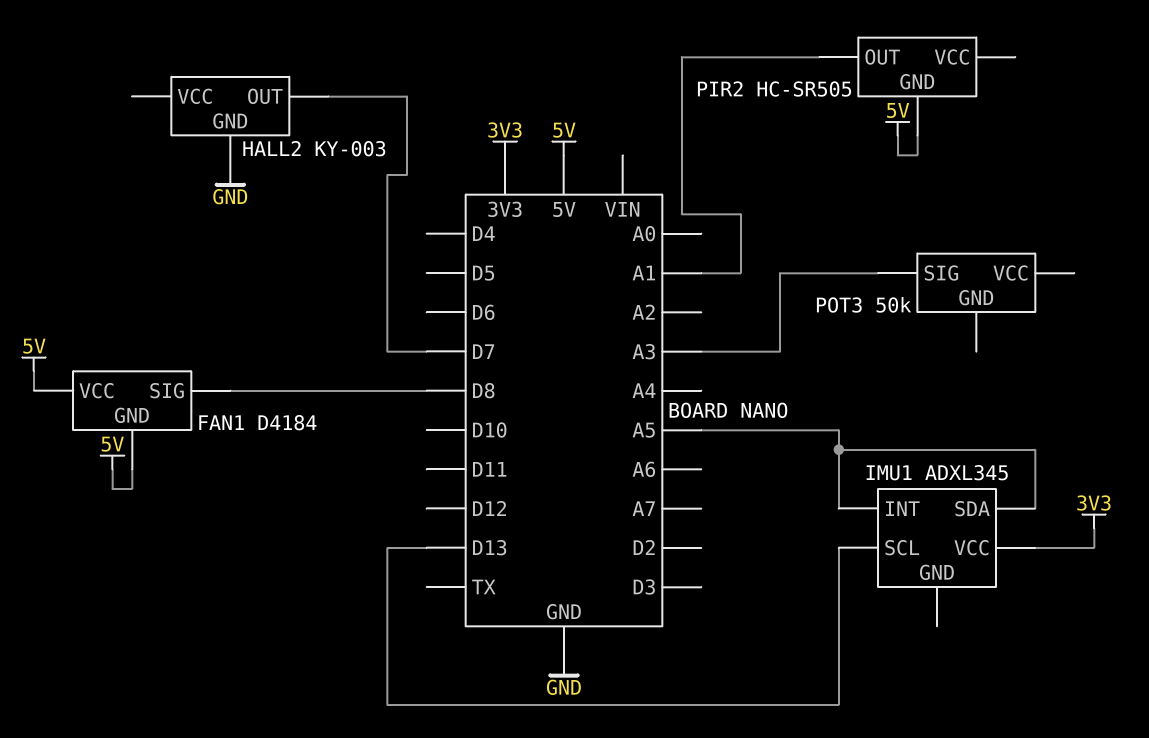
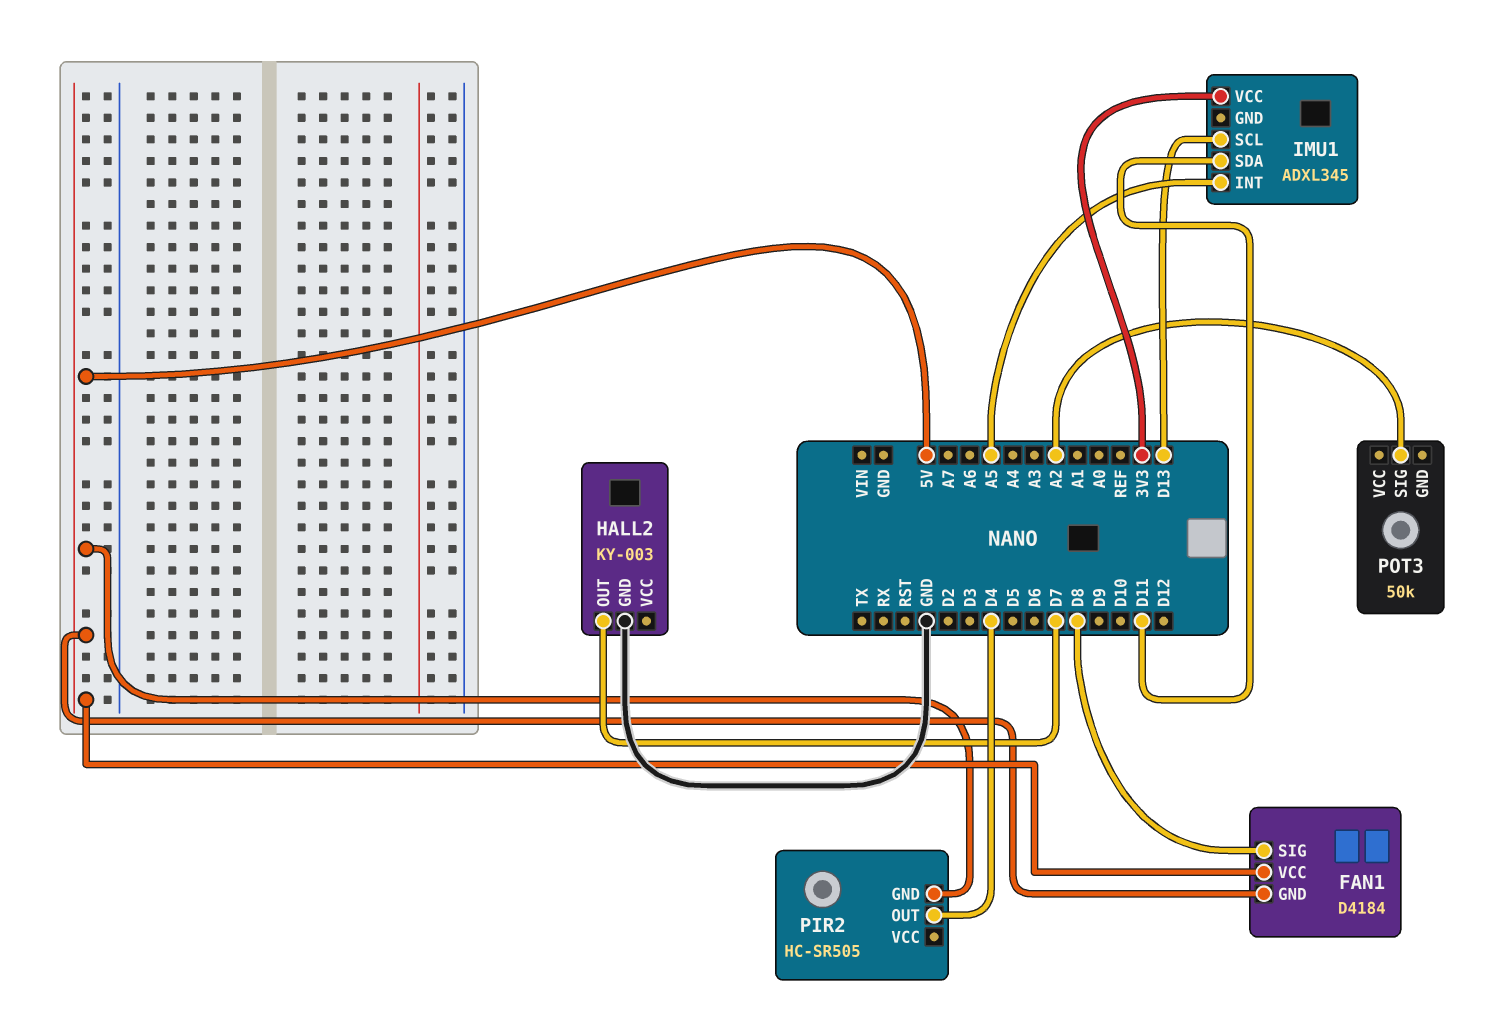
IMU1 pin SDA: A5 -> D11
PIR2 pin OUT: A1 -> D4
POT3 pin SIG: A3 -> A2

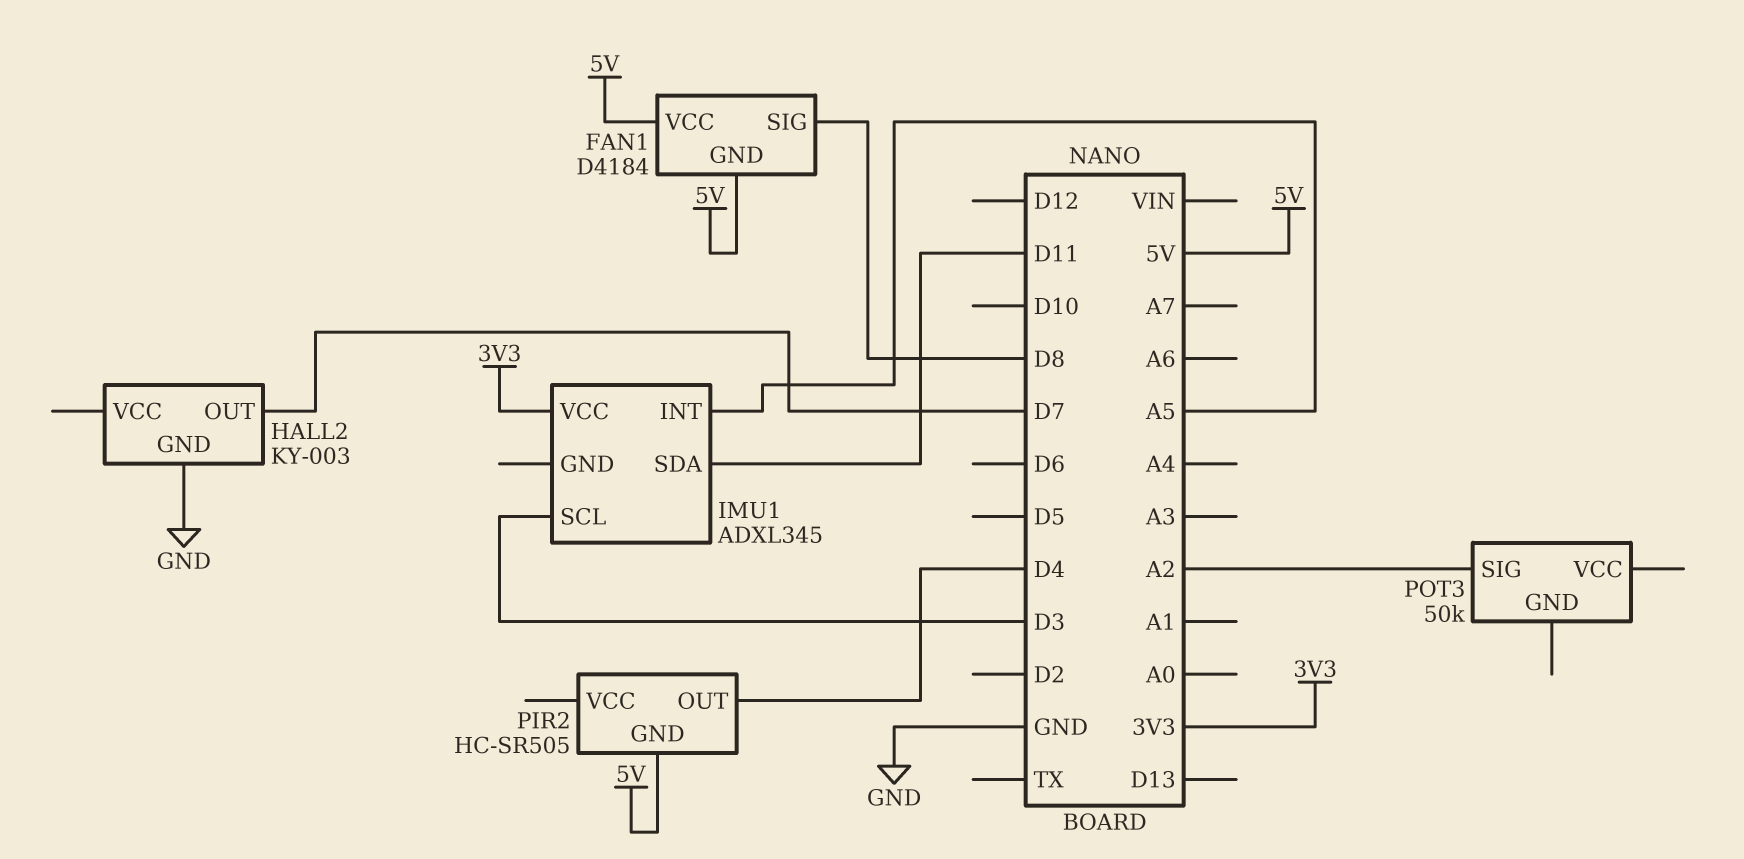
IMU1 pin SCL: D13 -> D3

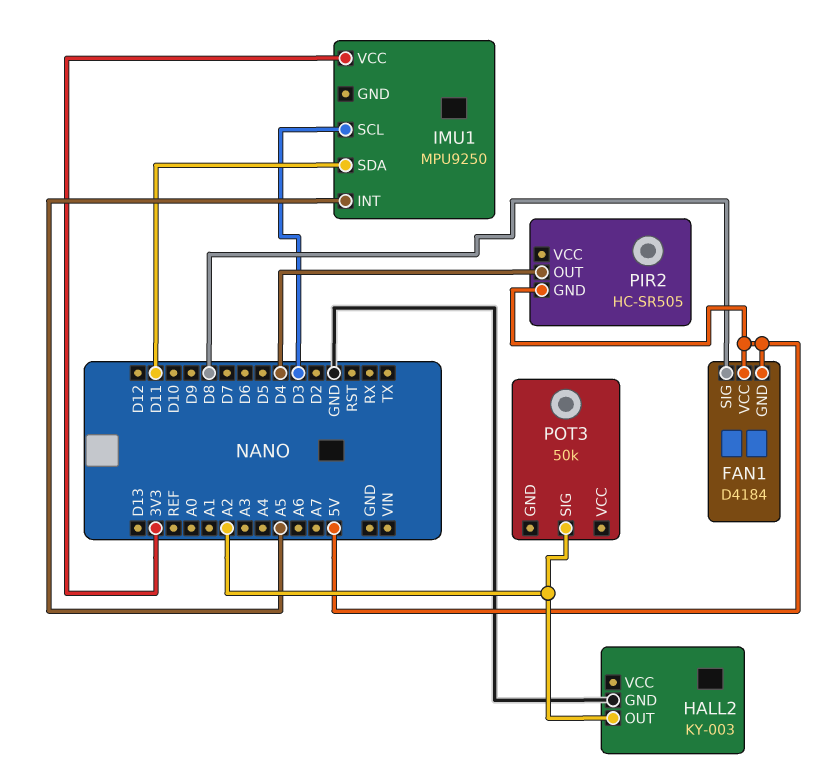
HALL2 pin OUT: D7 -> A2
IMU1: ADXL345 -> MPU9250

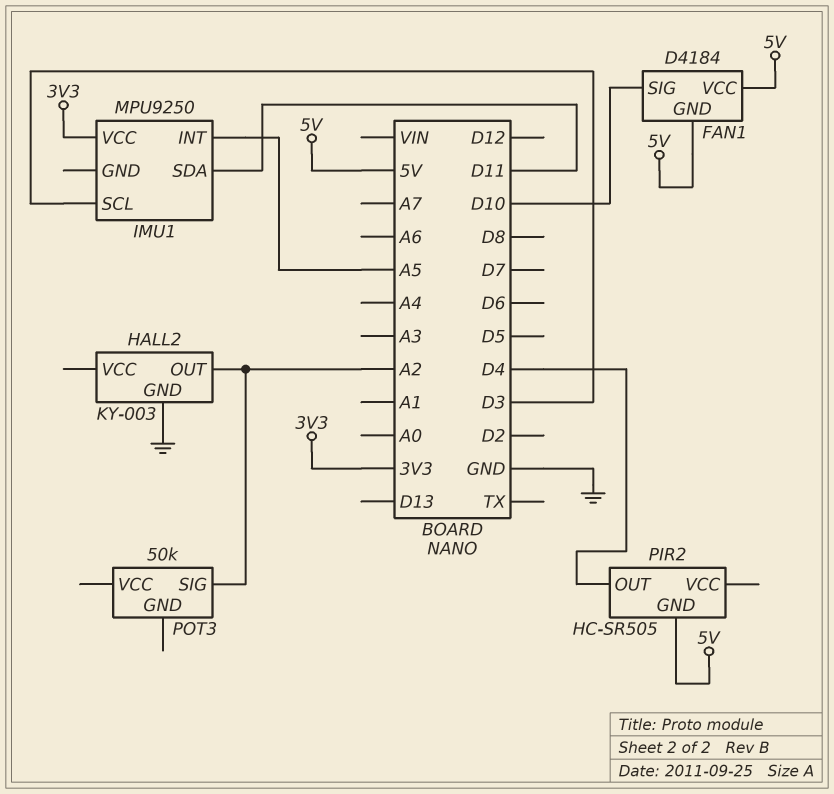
FAN1 pin SIG: D8 -> D10

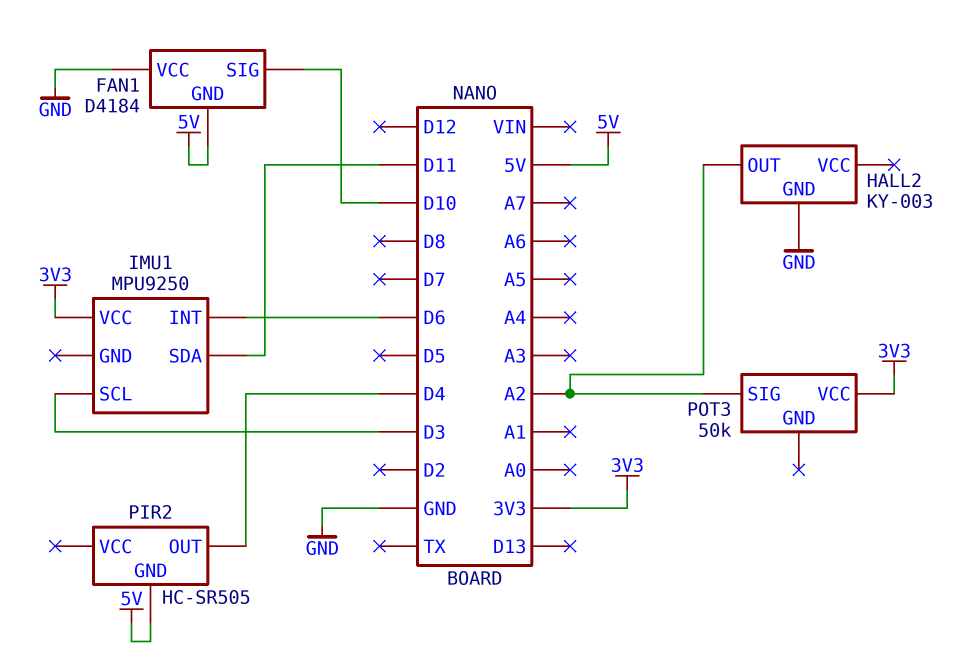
FAN1 pin VCC: 5V -> GND
IMU1 pin INT: A5 -> D6
POT3 pin VCC: none -> 3V3

